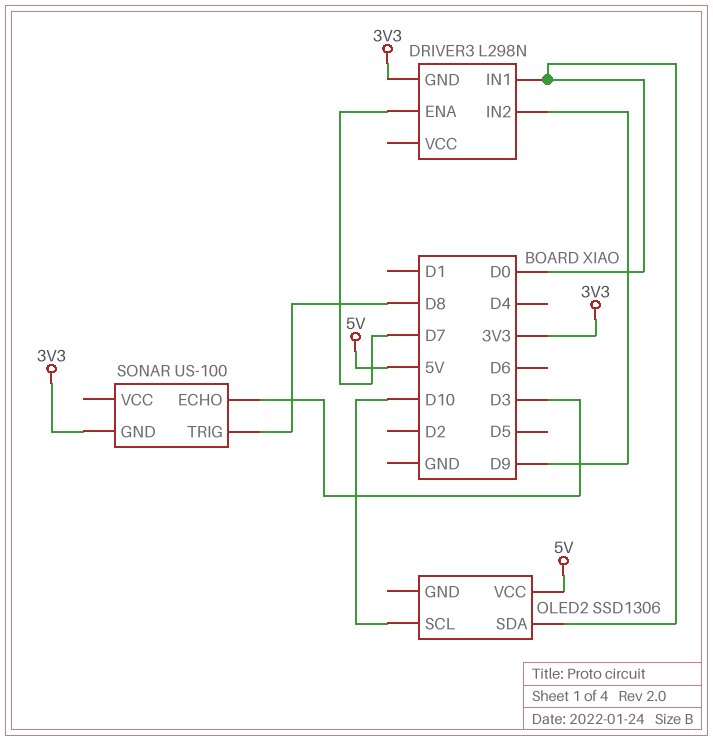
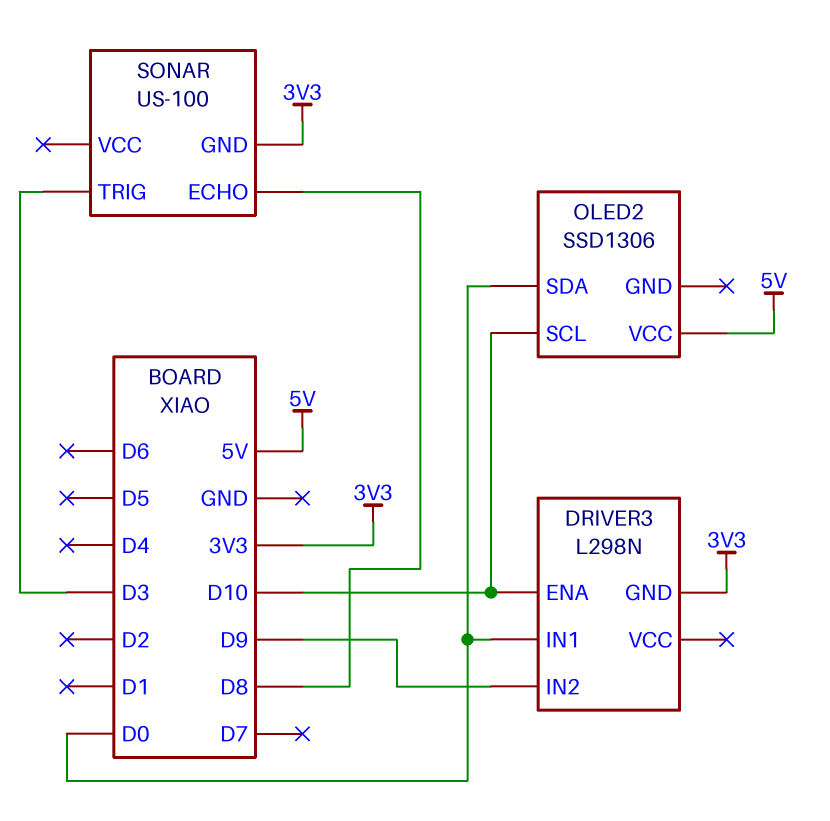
DRIVER3 pin ENA: D7 -> D10
SONAR pin ECHO: D3 -> D8
SONAR pin TRIG: D8 -> D3

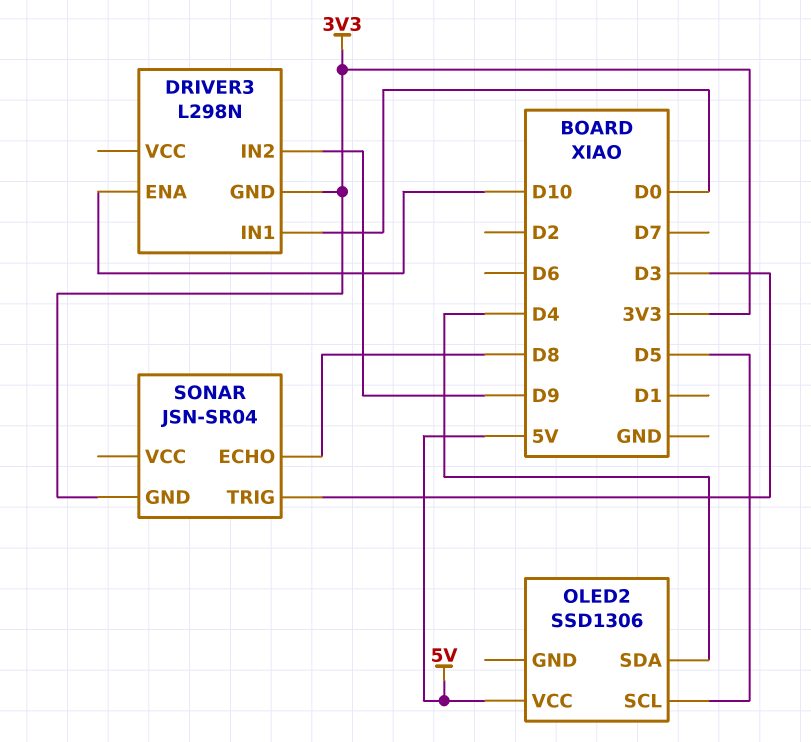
OLED2 pin SCL: D10 -> D5
OLED2 pin SDA: D0 -> D4
SONAR: US-100 -> JSN-SR04

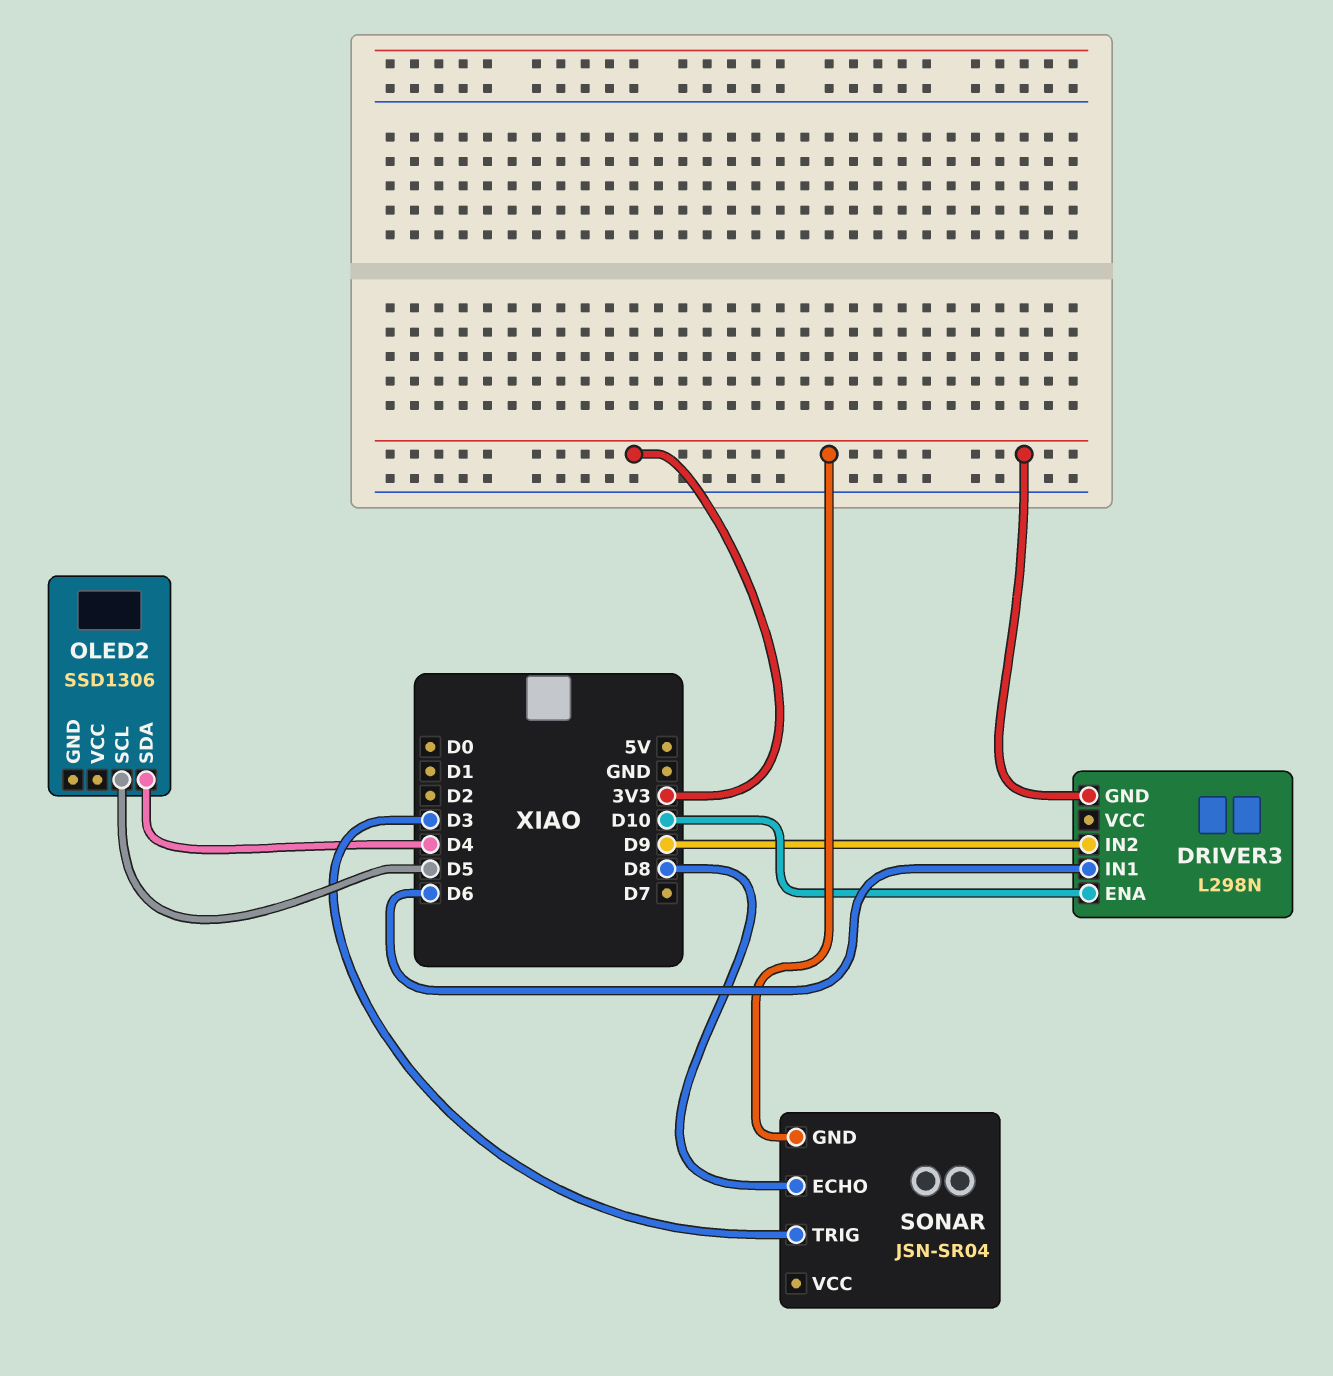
DRIVER3 pin IN1: D0 -> D6
OLED2 pin VCC: 5V -> none

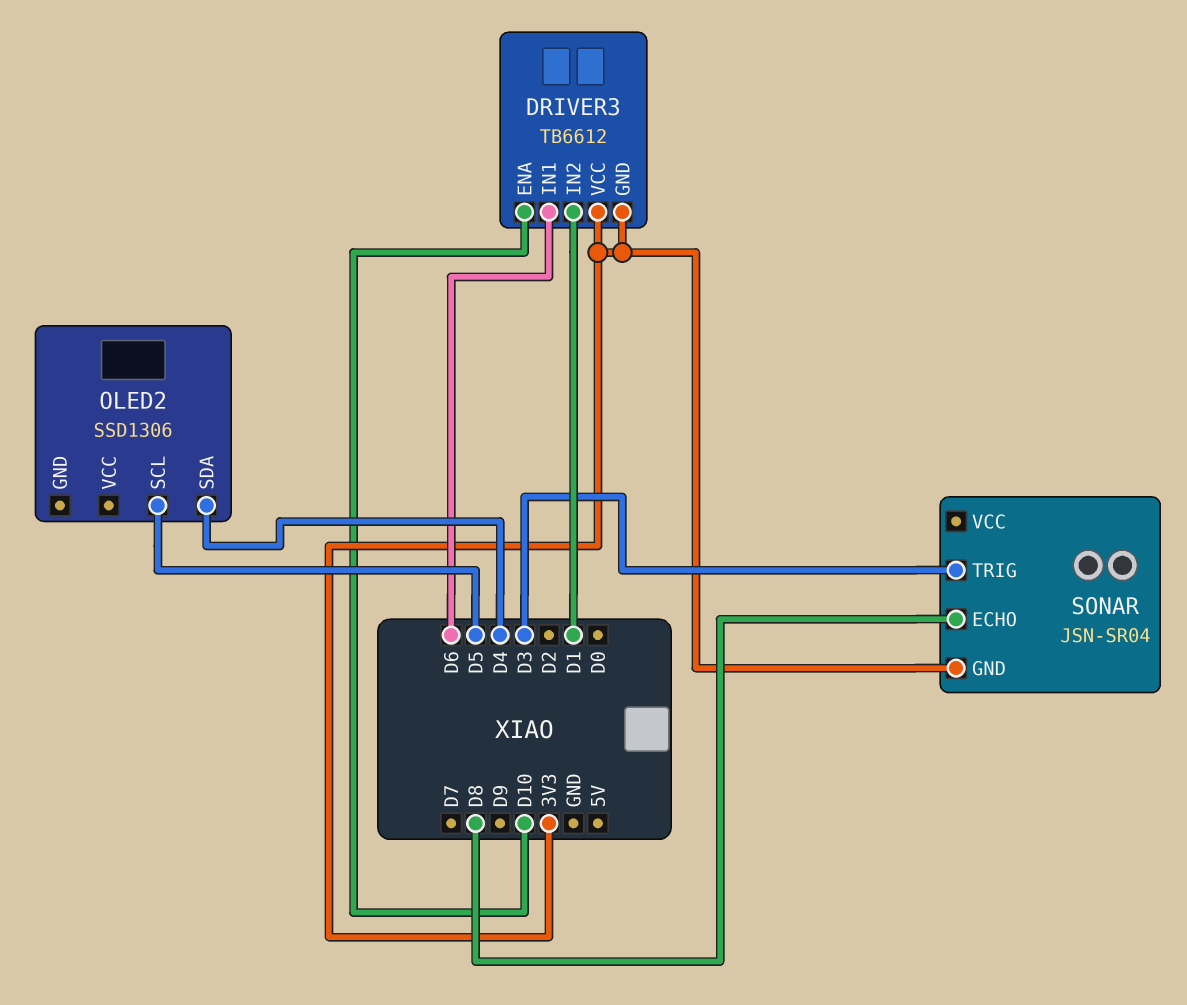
DRIVER3: L298N -> TB6612
DRIVER3 pin IN2: D9 -> D1
DRIVER3 pin VCC: none -> 3V3

